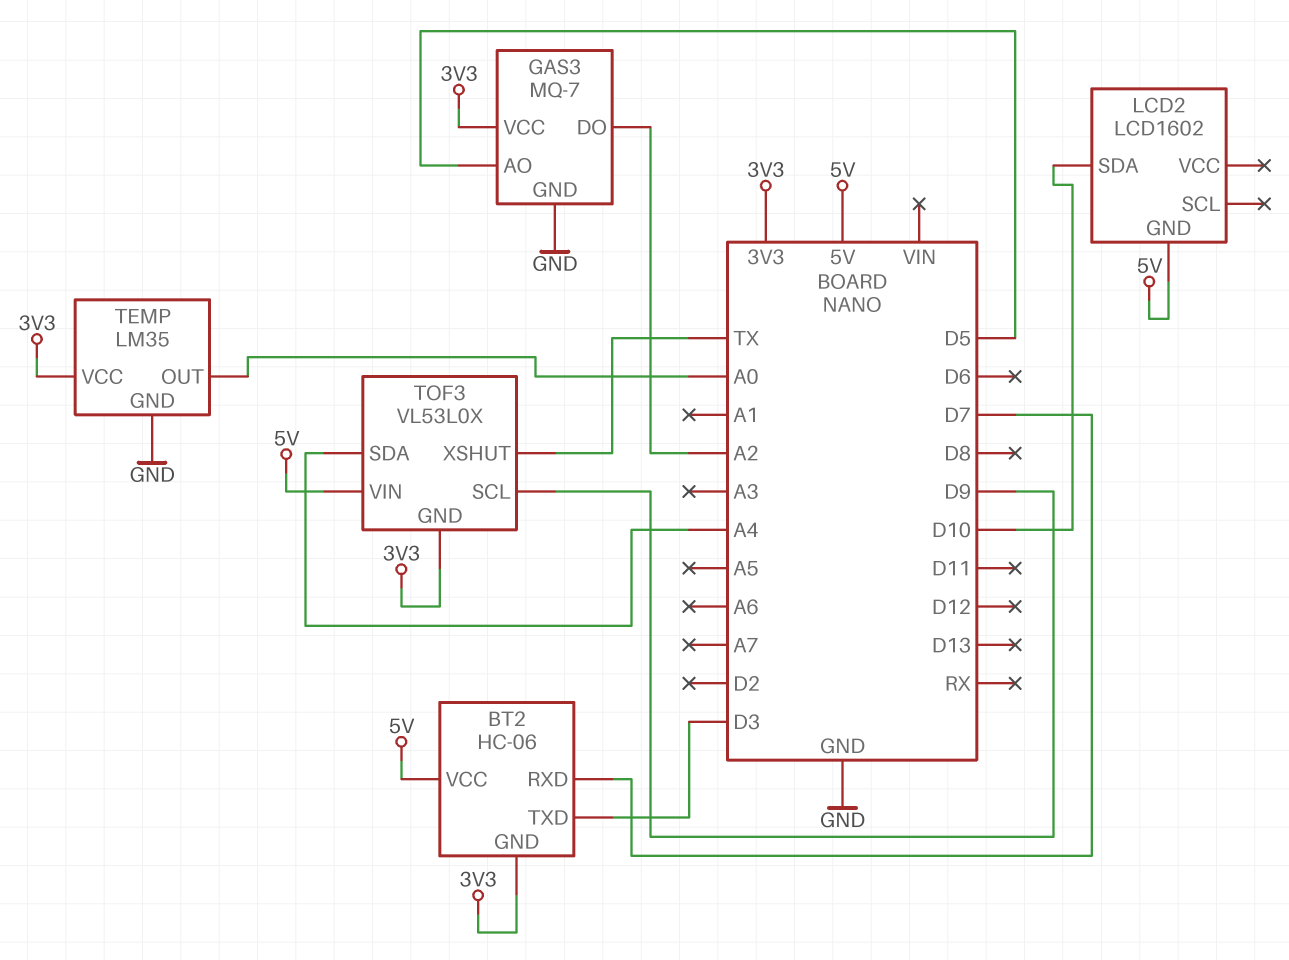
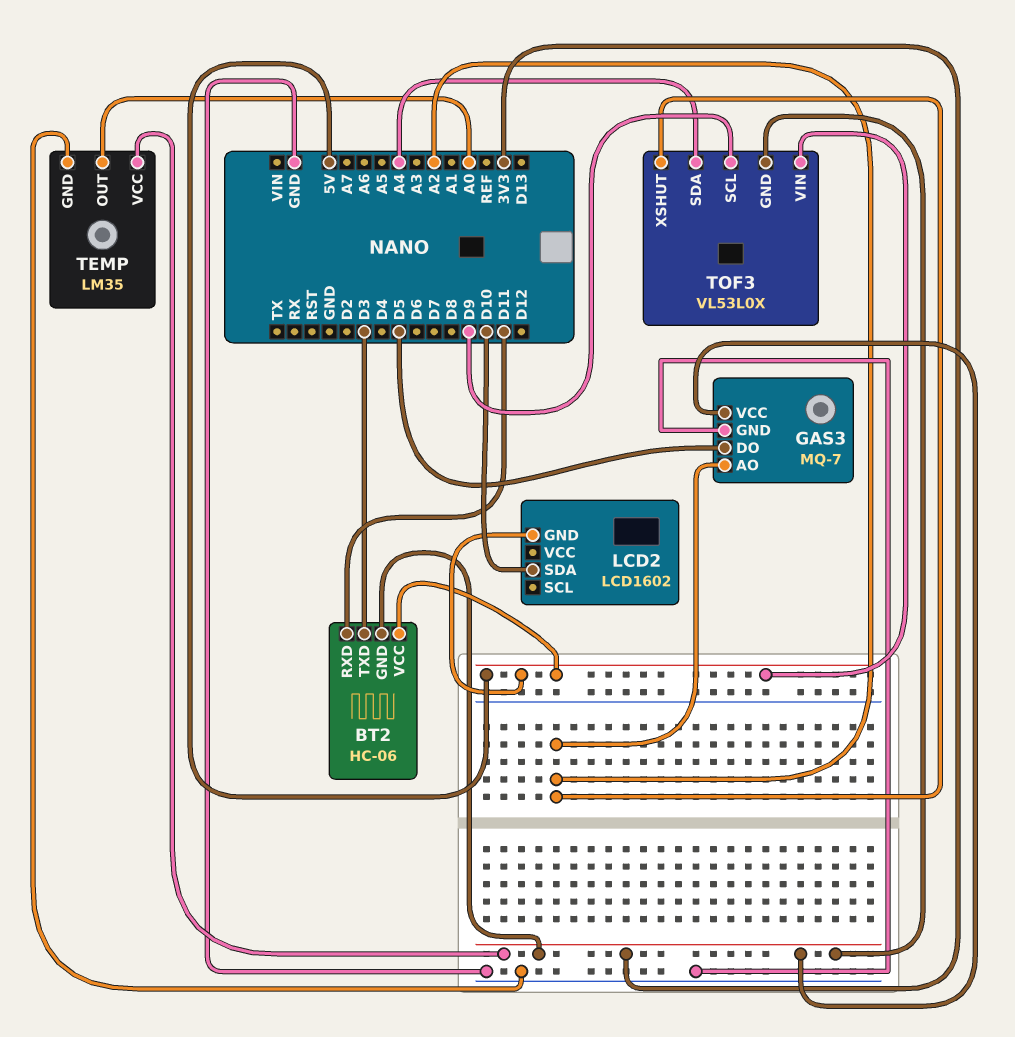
BT2 pin RXD: D7 -> D11
GAS3 pin AO: D5 -> A2
GAS3 pin DO: A2 -> D5
TOF3 pin XSHUT: TX -> A2

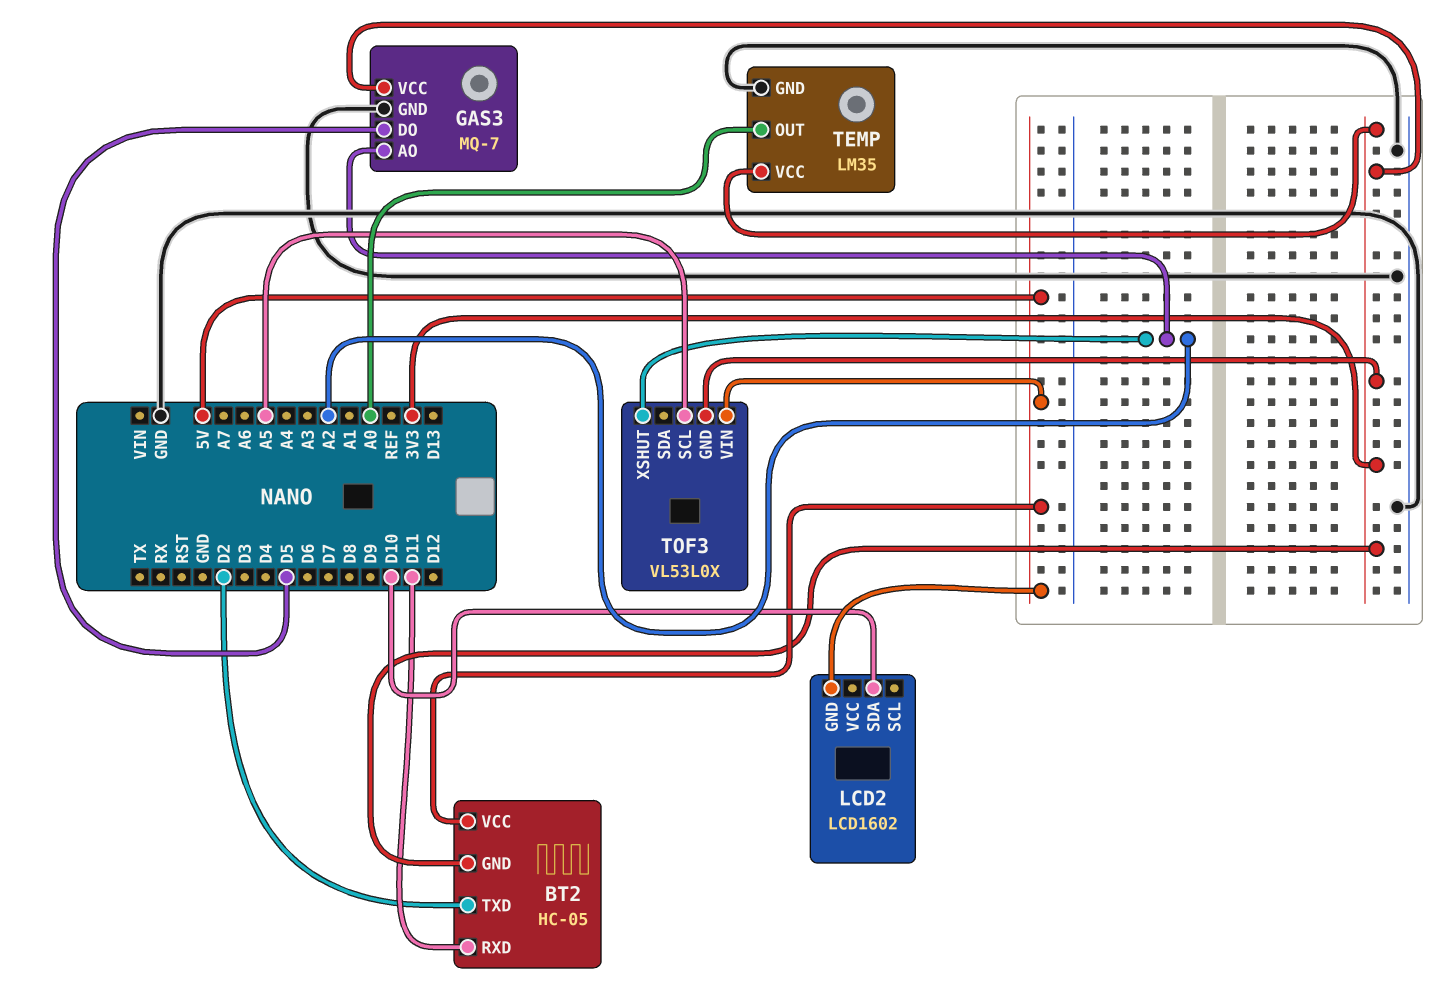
BT2: HC-06 -> HC-05
BT2 pin TXD: D3 -> D2
TOF3 pin SCL: D9 -> A5
TOF3 pin SDA: A4 -> none

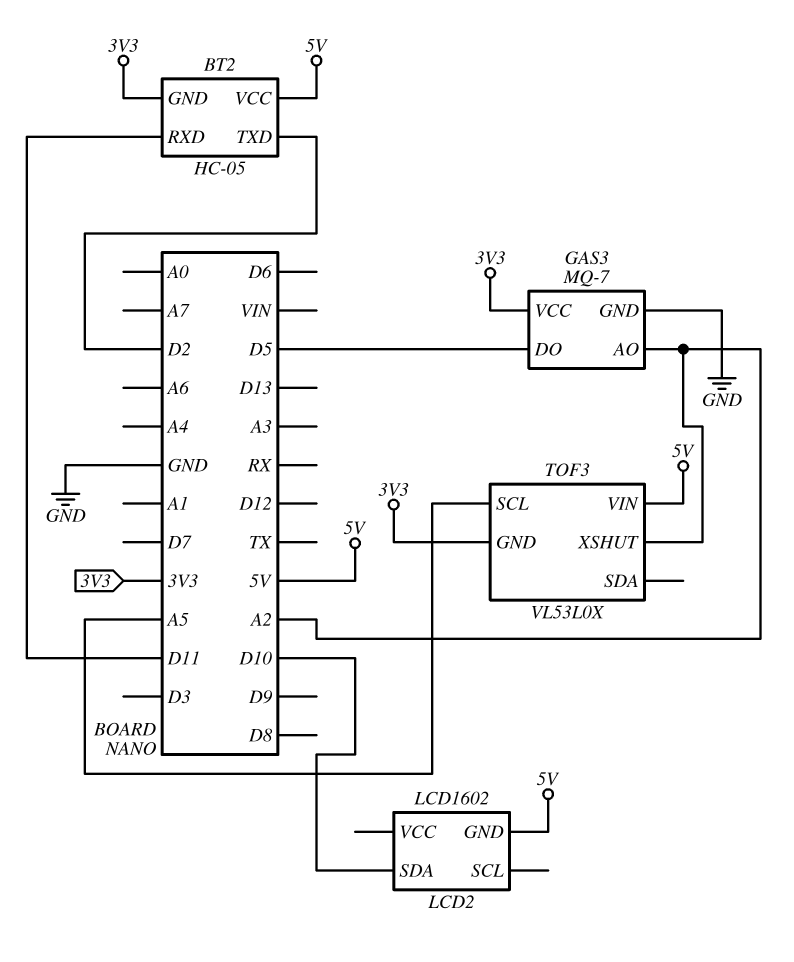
TEMP: LM35 -> none
TEMP pin GND: GND -> none
TEMP pin OUT: A0 -> none
TEMP pin VCC: 3V3 -> none

